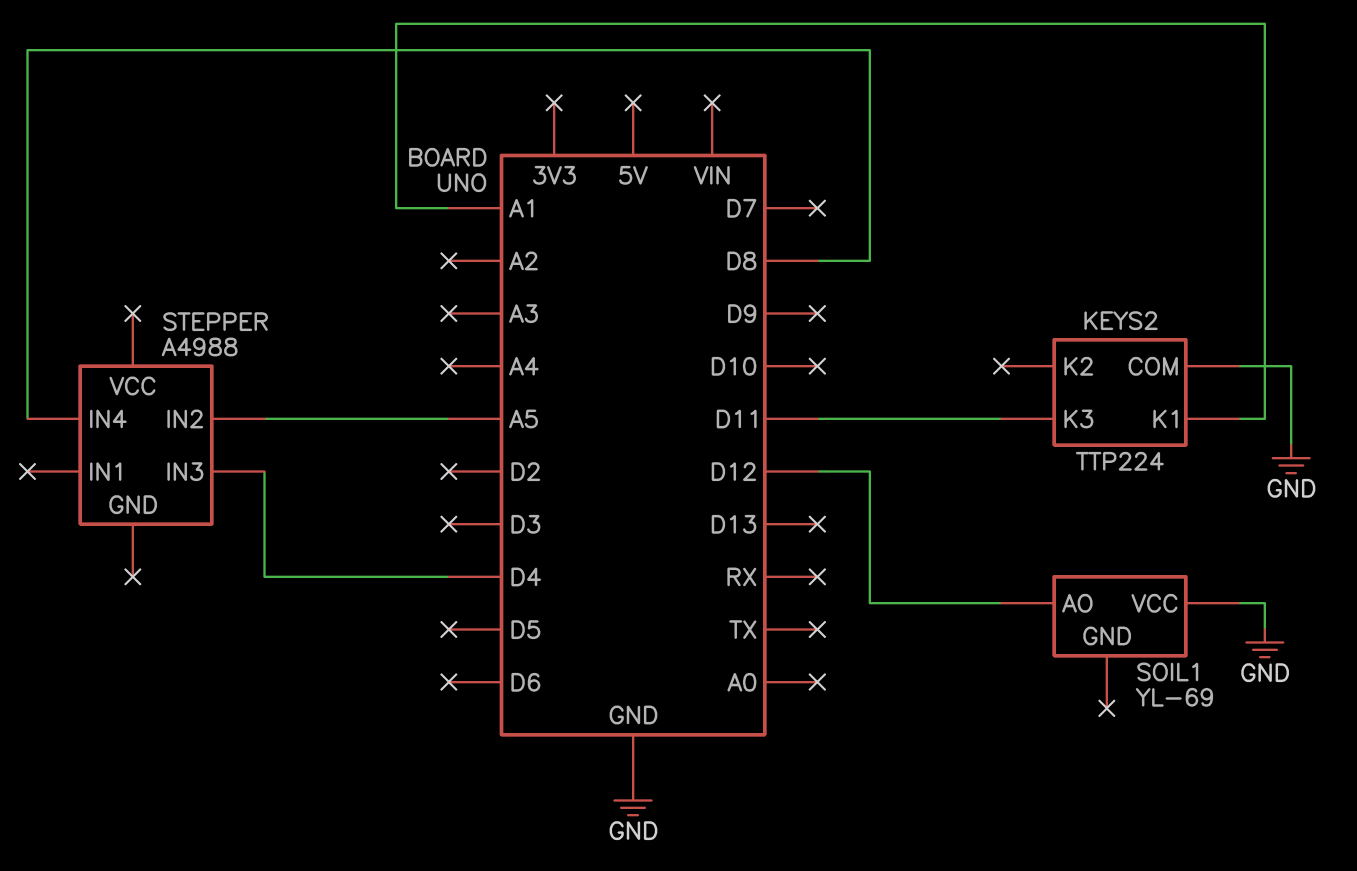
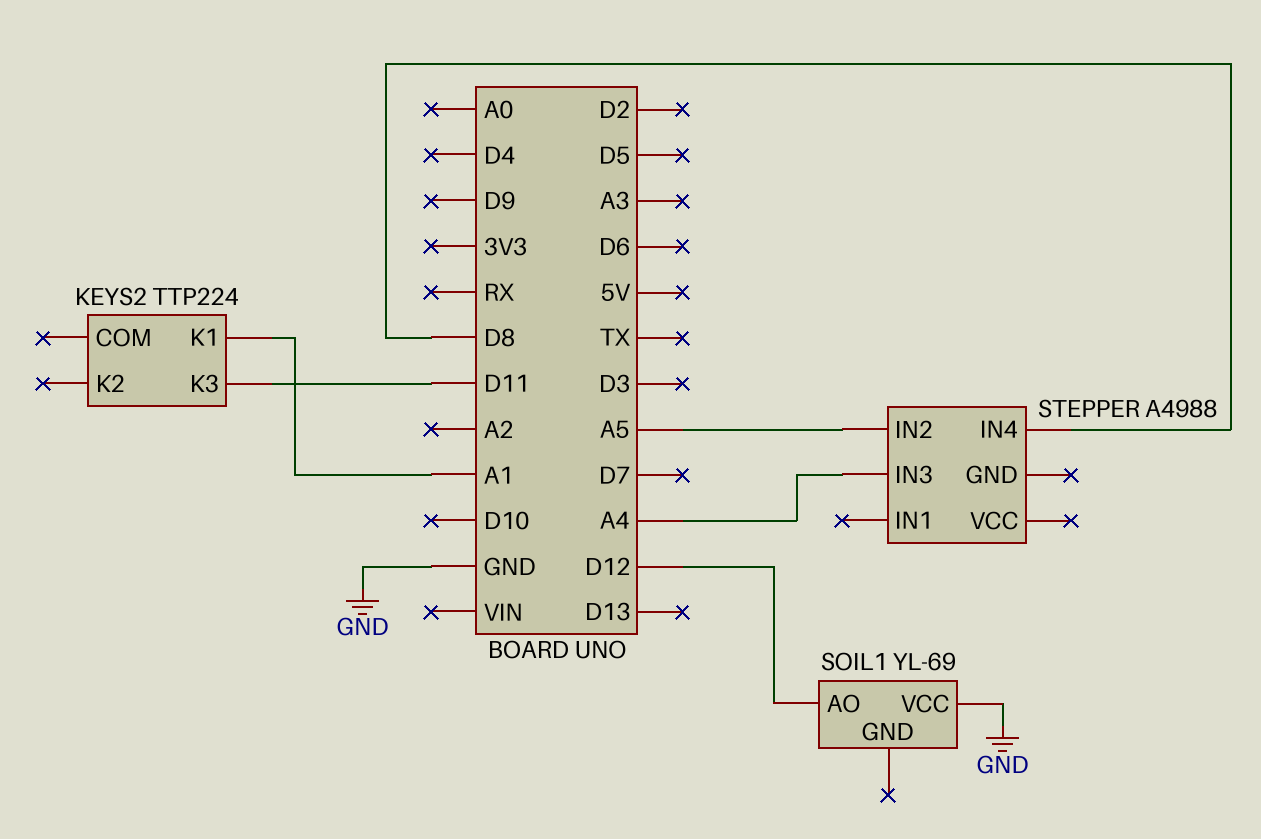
KEYS2 pin COM: GND -> none
STEPPER pin IN3: D4 -> A4

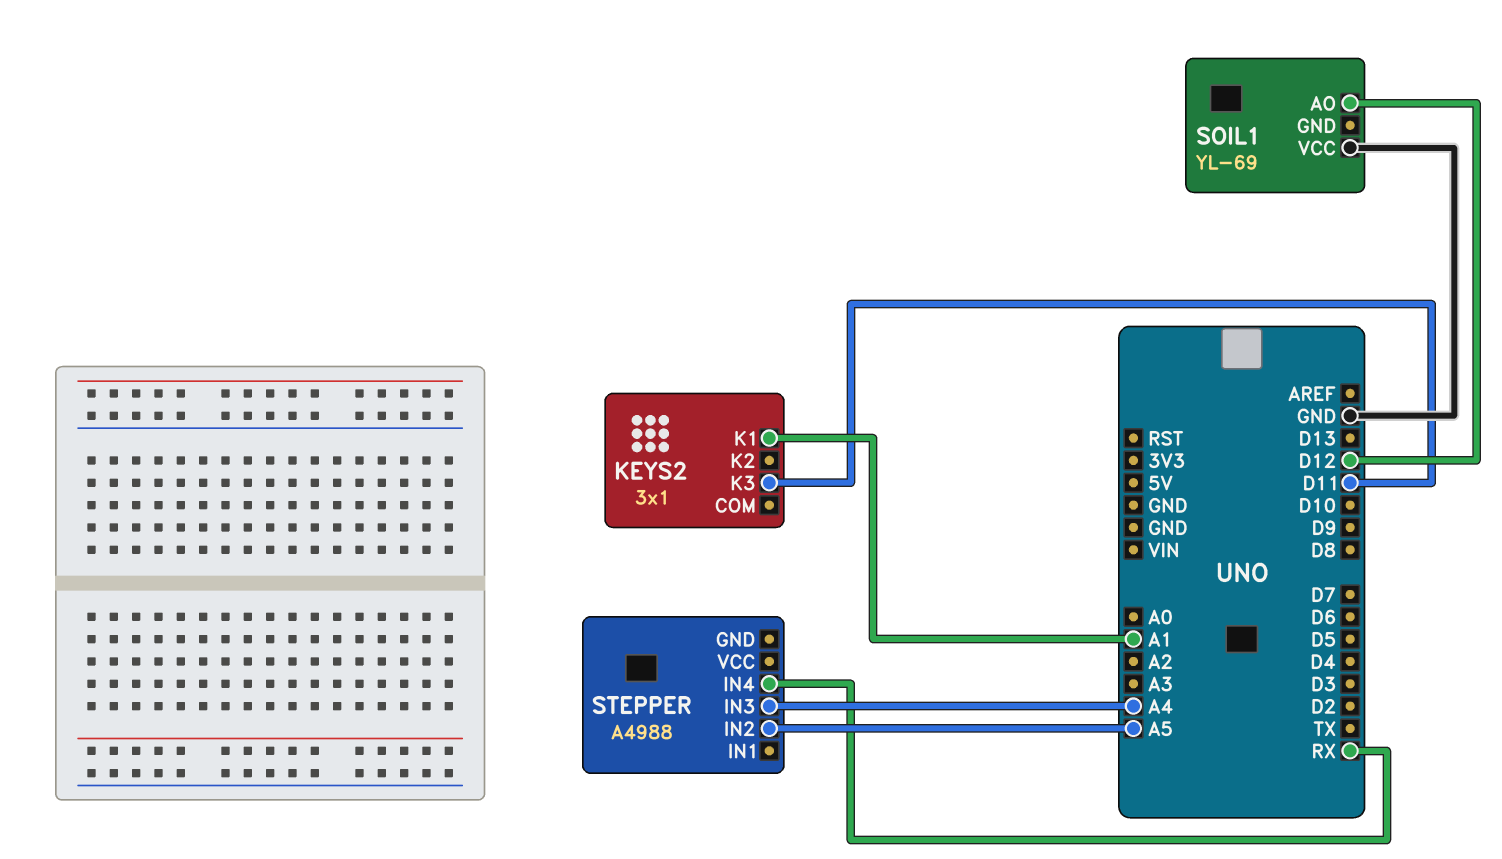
KEYS2: TTP224 -> 3x1
STEPPER pin IN4: D8 -> RX

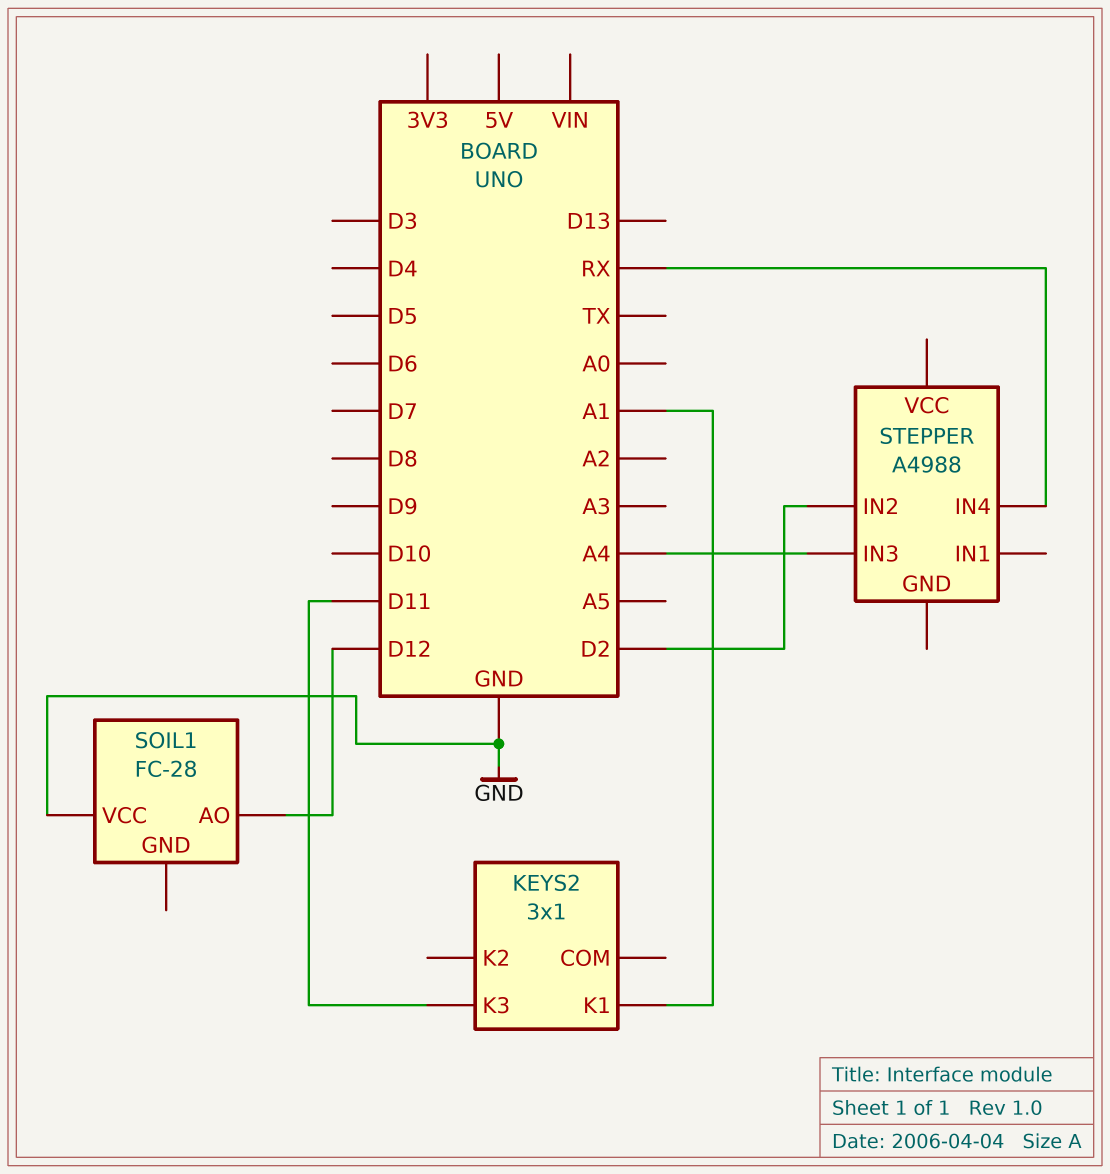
SOIL1: YL-69 -> FC-28
STEPPER pin IN2: A5 -> D2

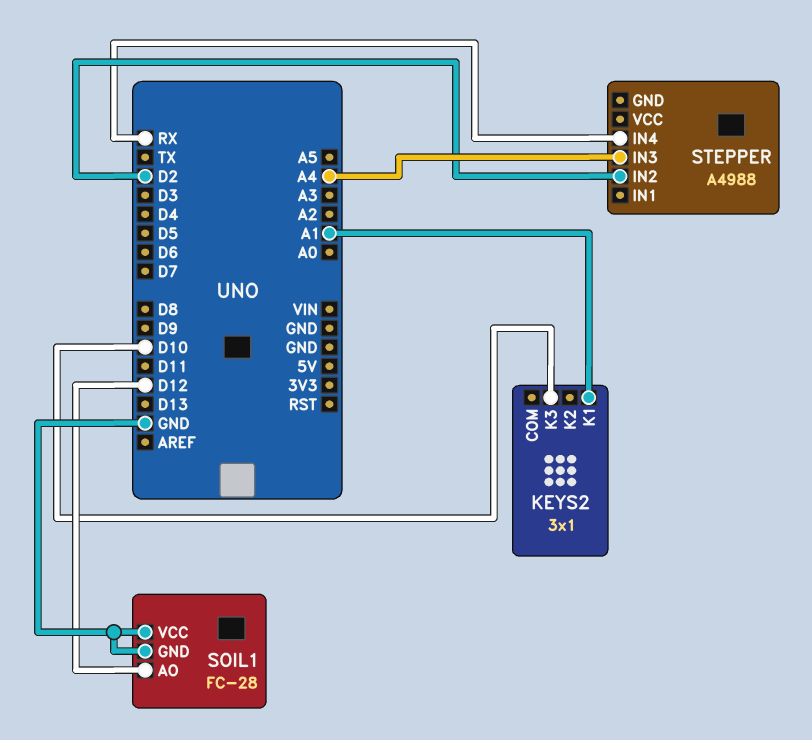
KEYS2 pin K3: D11 -> D10
SOIL1 pin GND: none -> GND

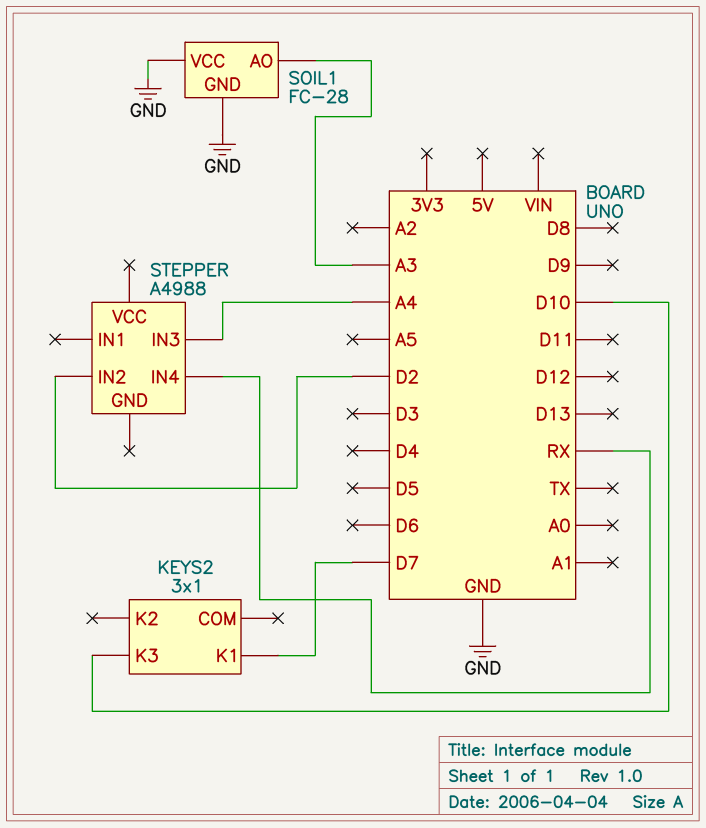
KEYS2 pin K1: A1 -> D7
SOIL1 pin AO: D12 -> A3

